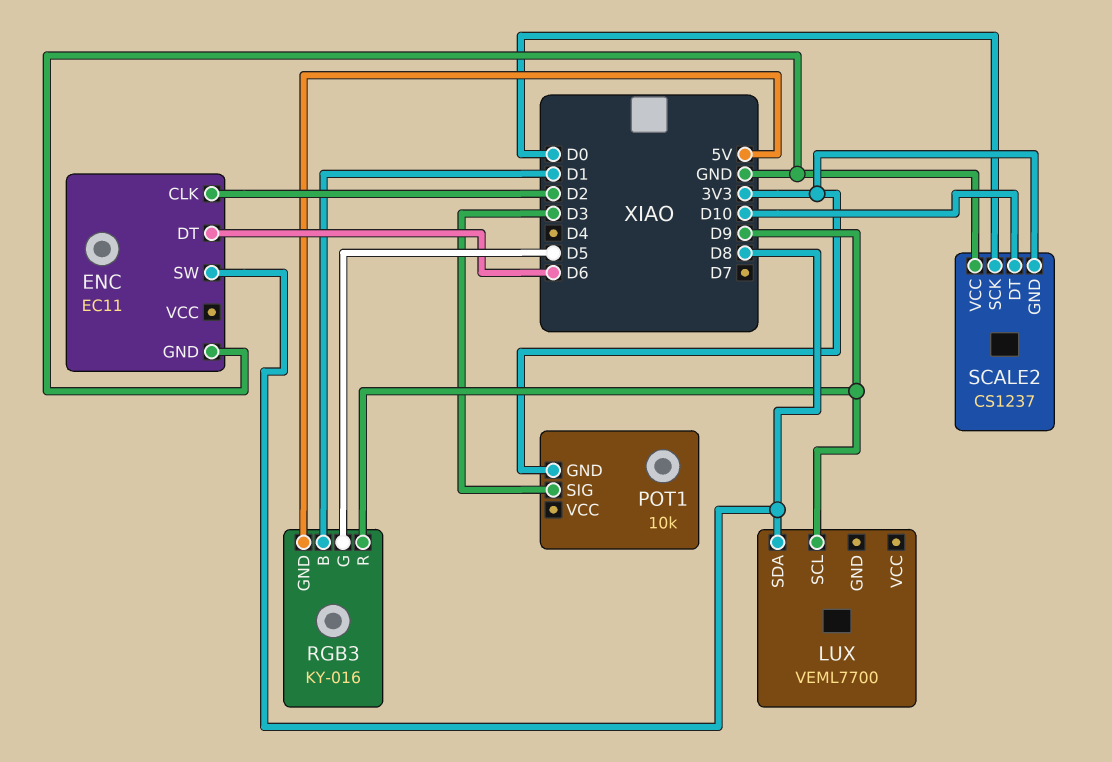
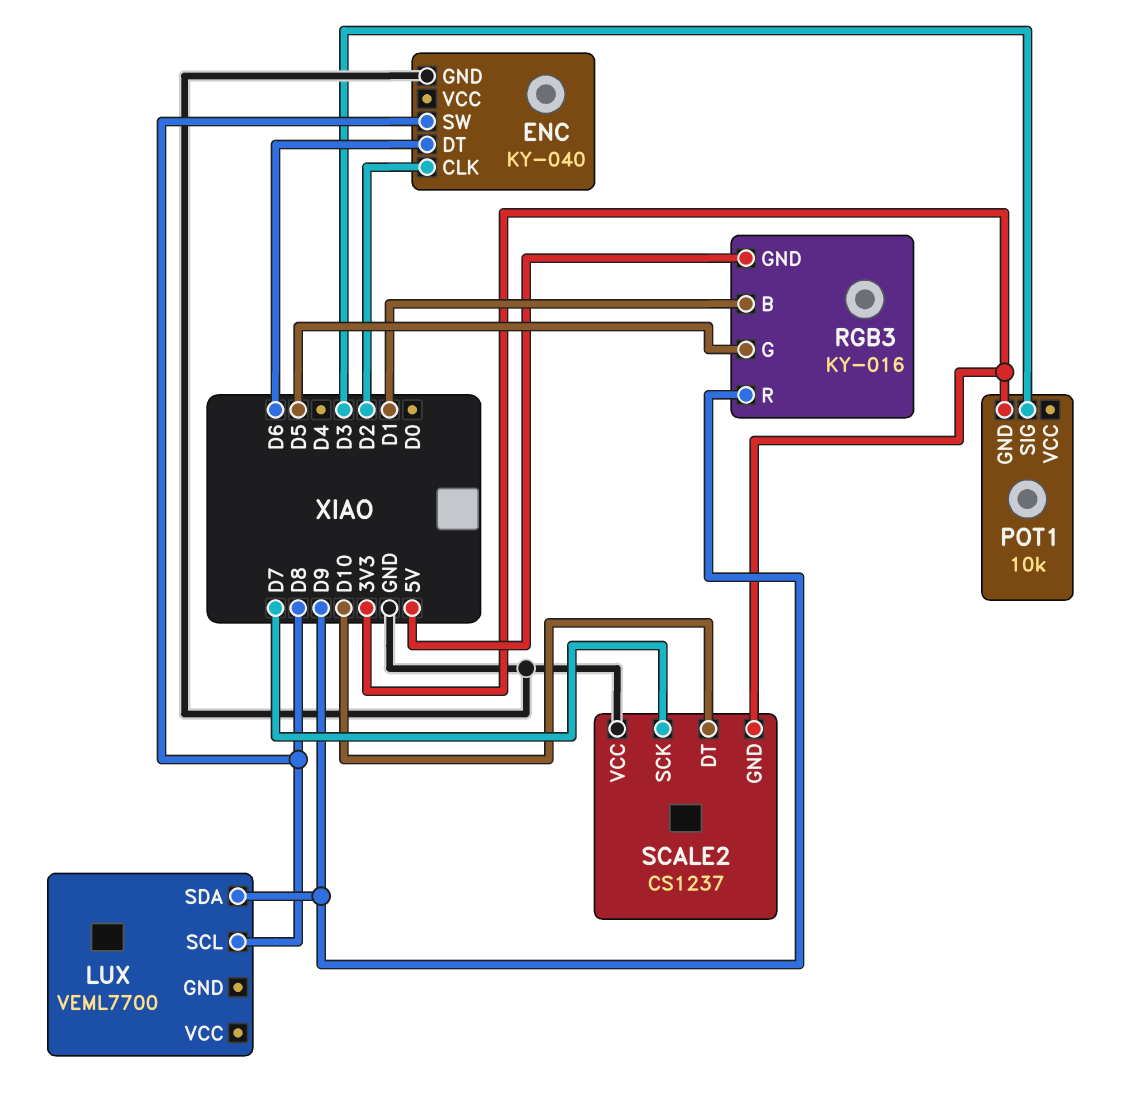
ENC: EC11 -> KY-040
LUX pin SCL: D9 -> D8
LUX pin SDA: D8 -> D9
SCALE2 pin SCK: D0 -> D7

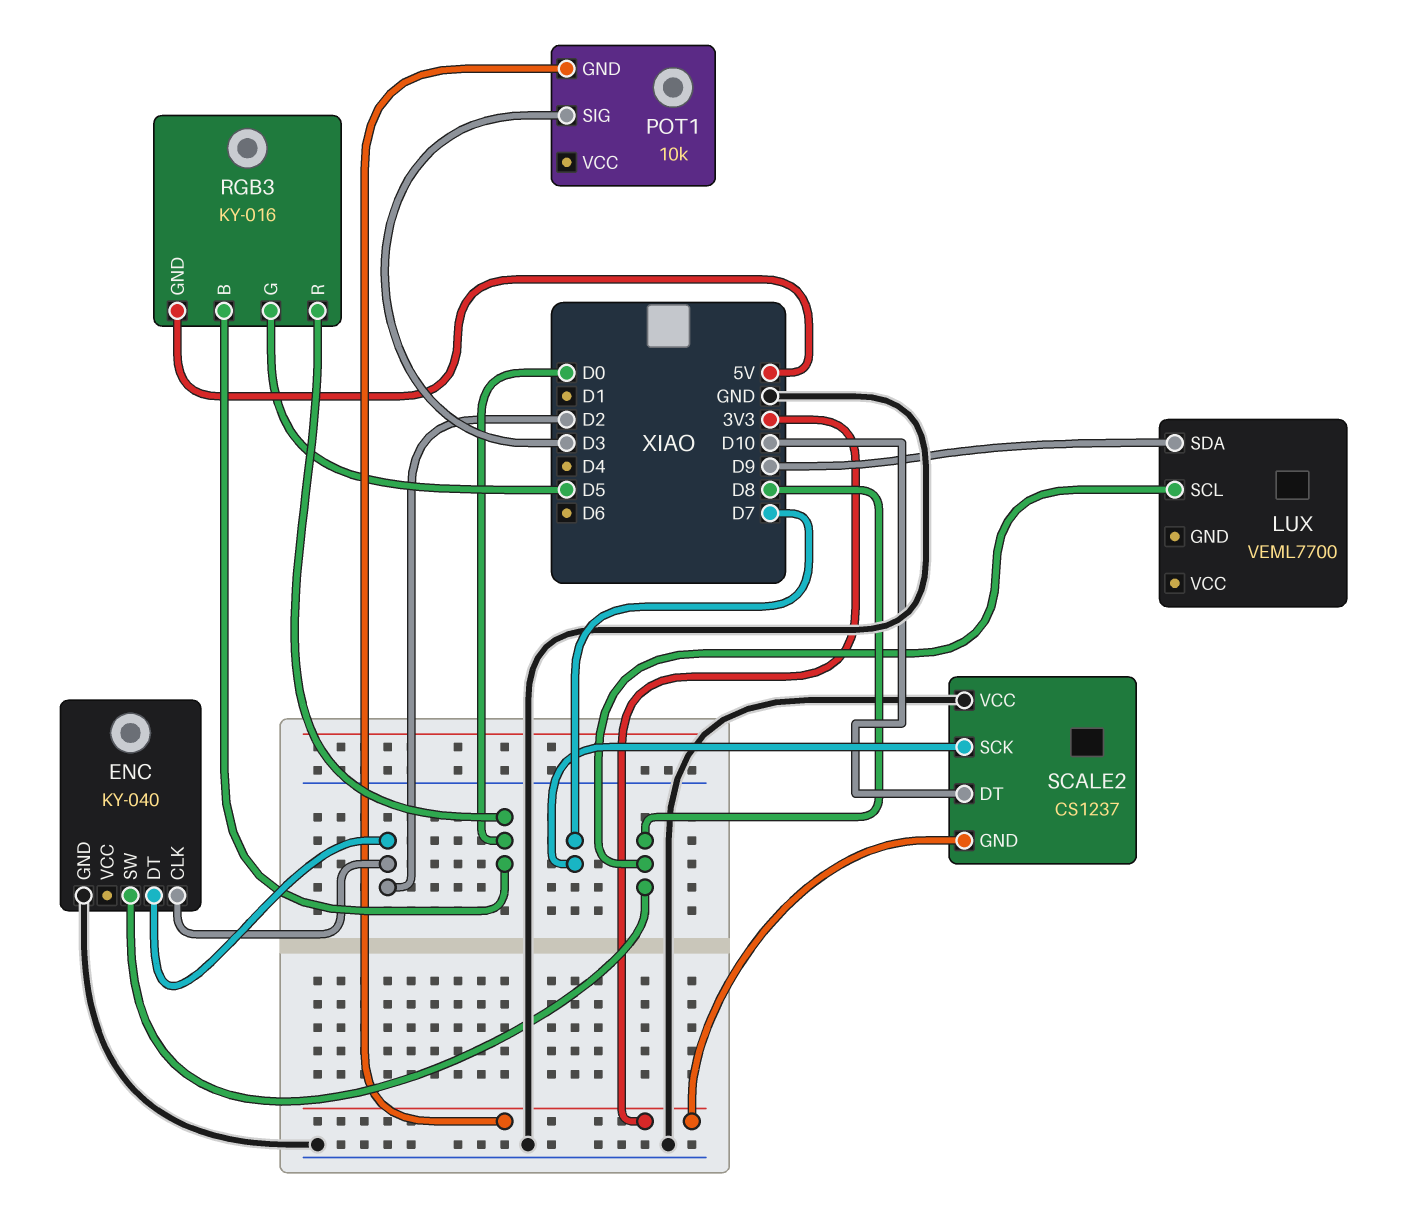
ENC pin DT: D6 -> D2
RGB3 pin B: D1 -> D0
RGB3 pin R: D9 -> D0

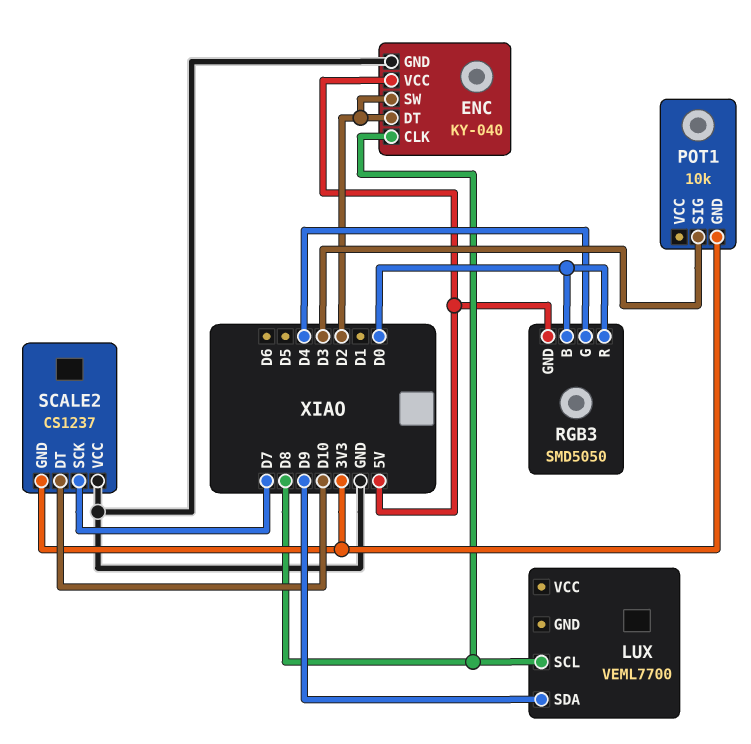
ENC pin CLK: D2 -> D8
ENC pin SW: D8 -> D2
ENC pin VCC: none -> 5V
RGB3: KY-016 -> SMD5050
RGB3 pin G: D5 -> D4

